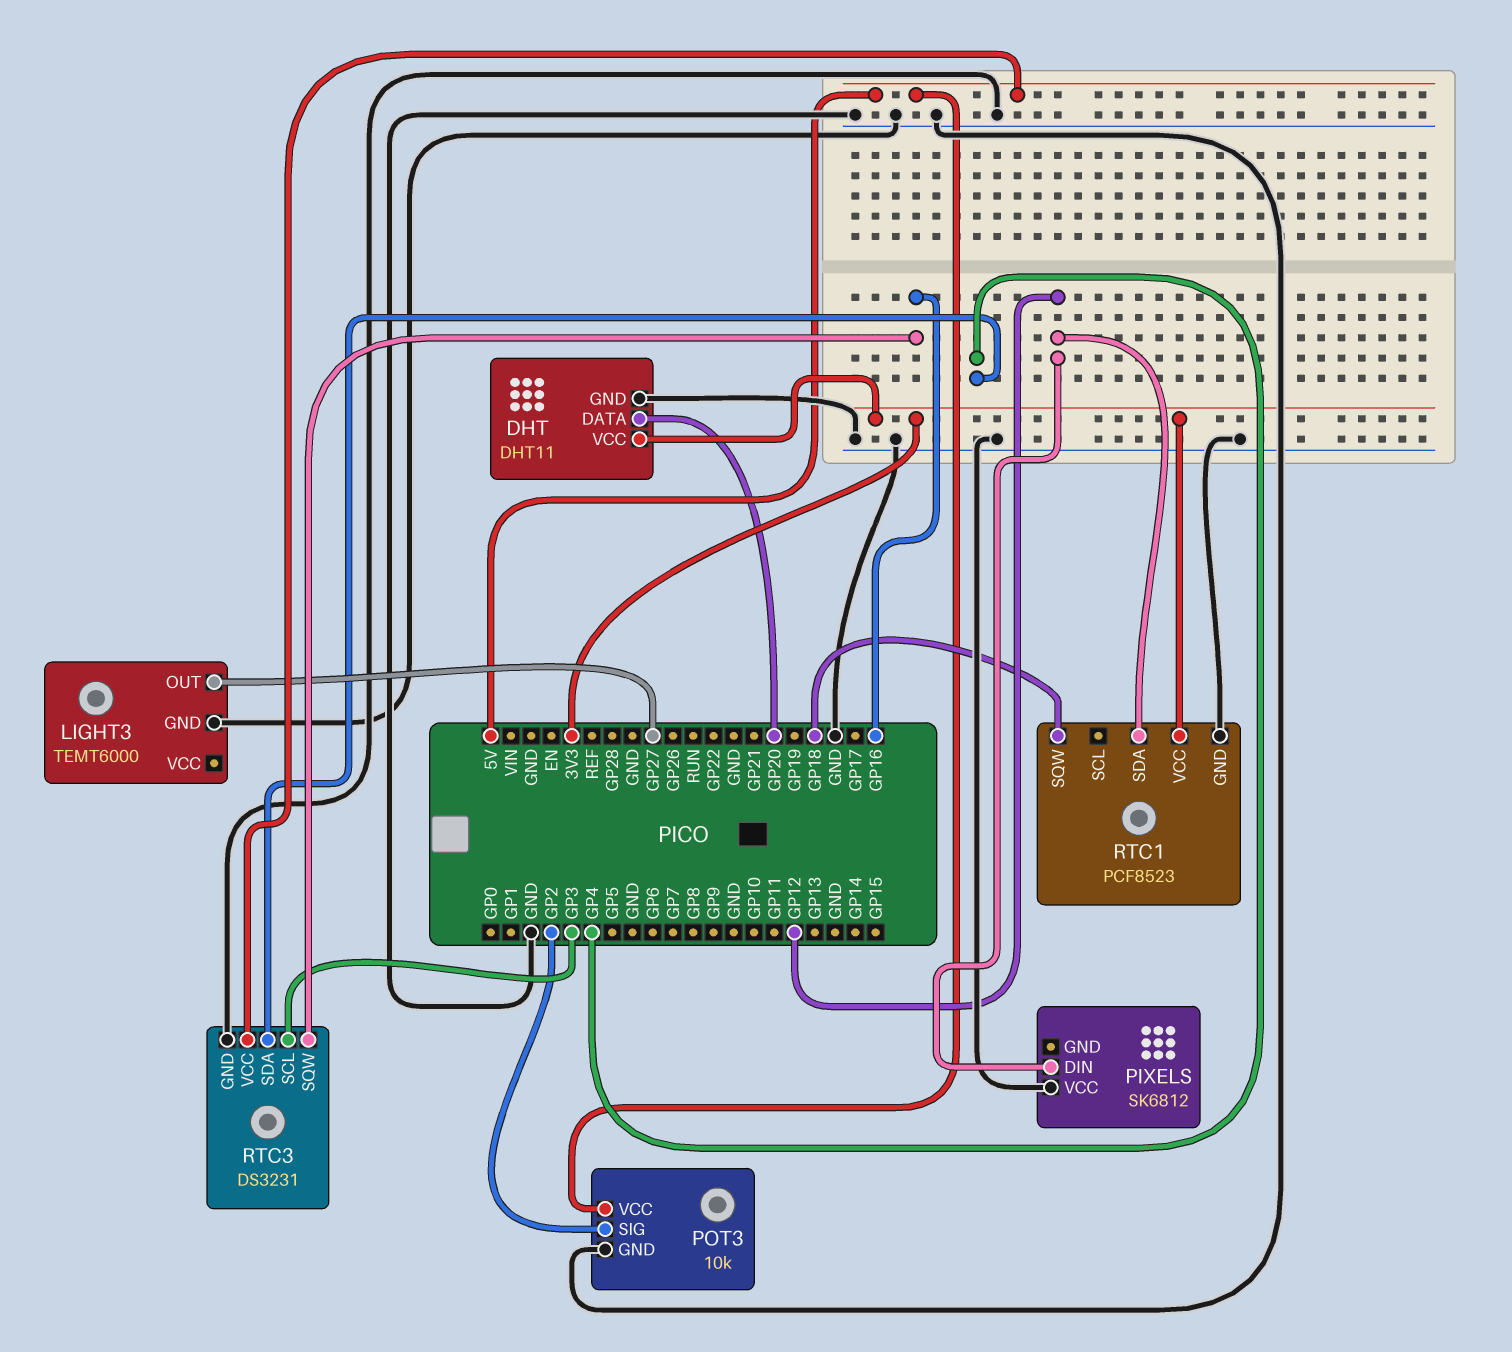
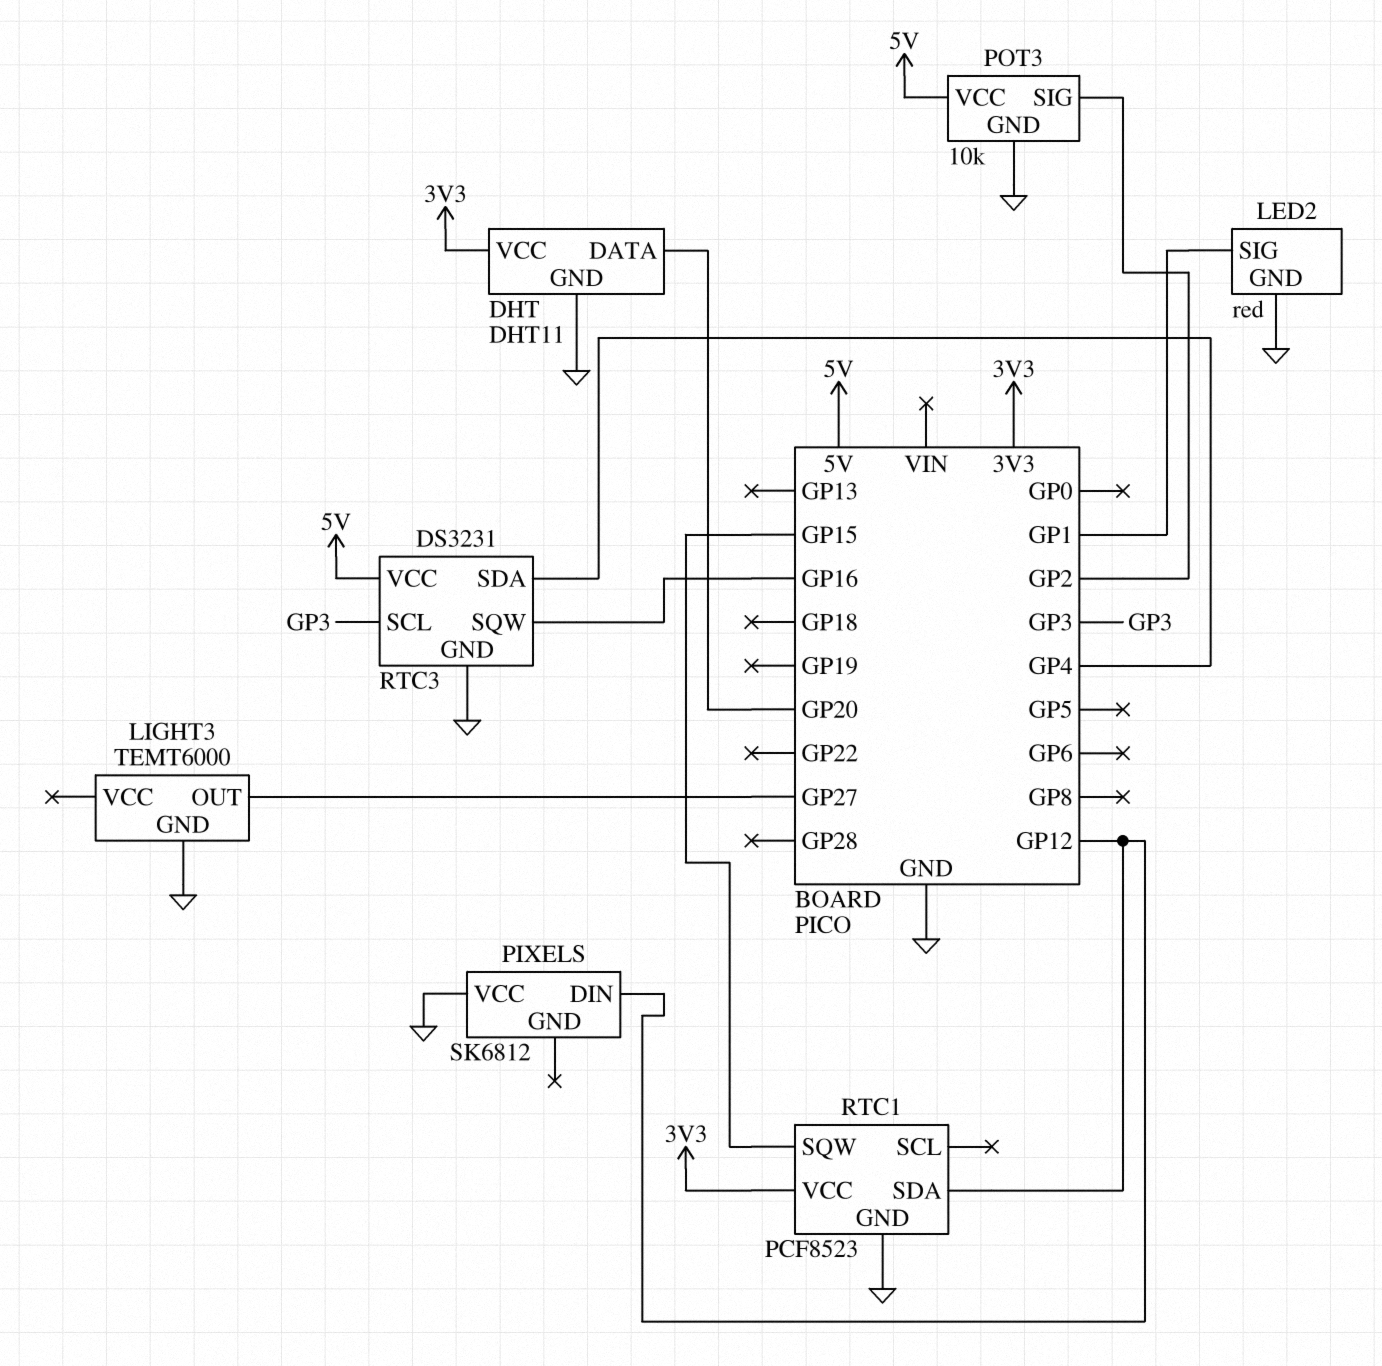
LED2: none -> red
LED2 pin GND: none -> GND
LED2 pin SIG: none -> GP1
RTC1 pin SQW: GP18 -> GP15

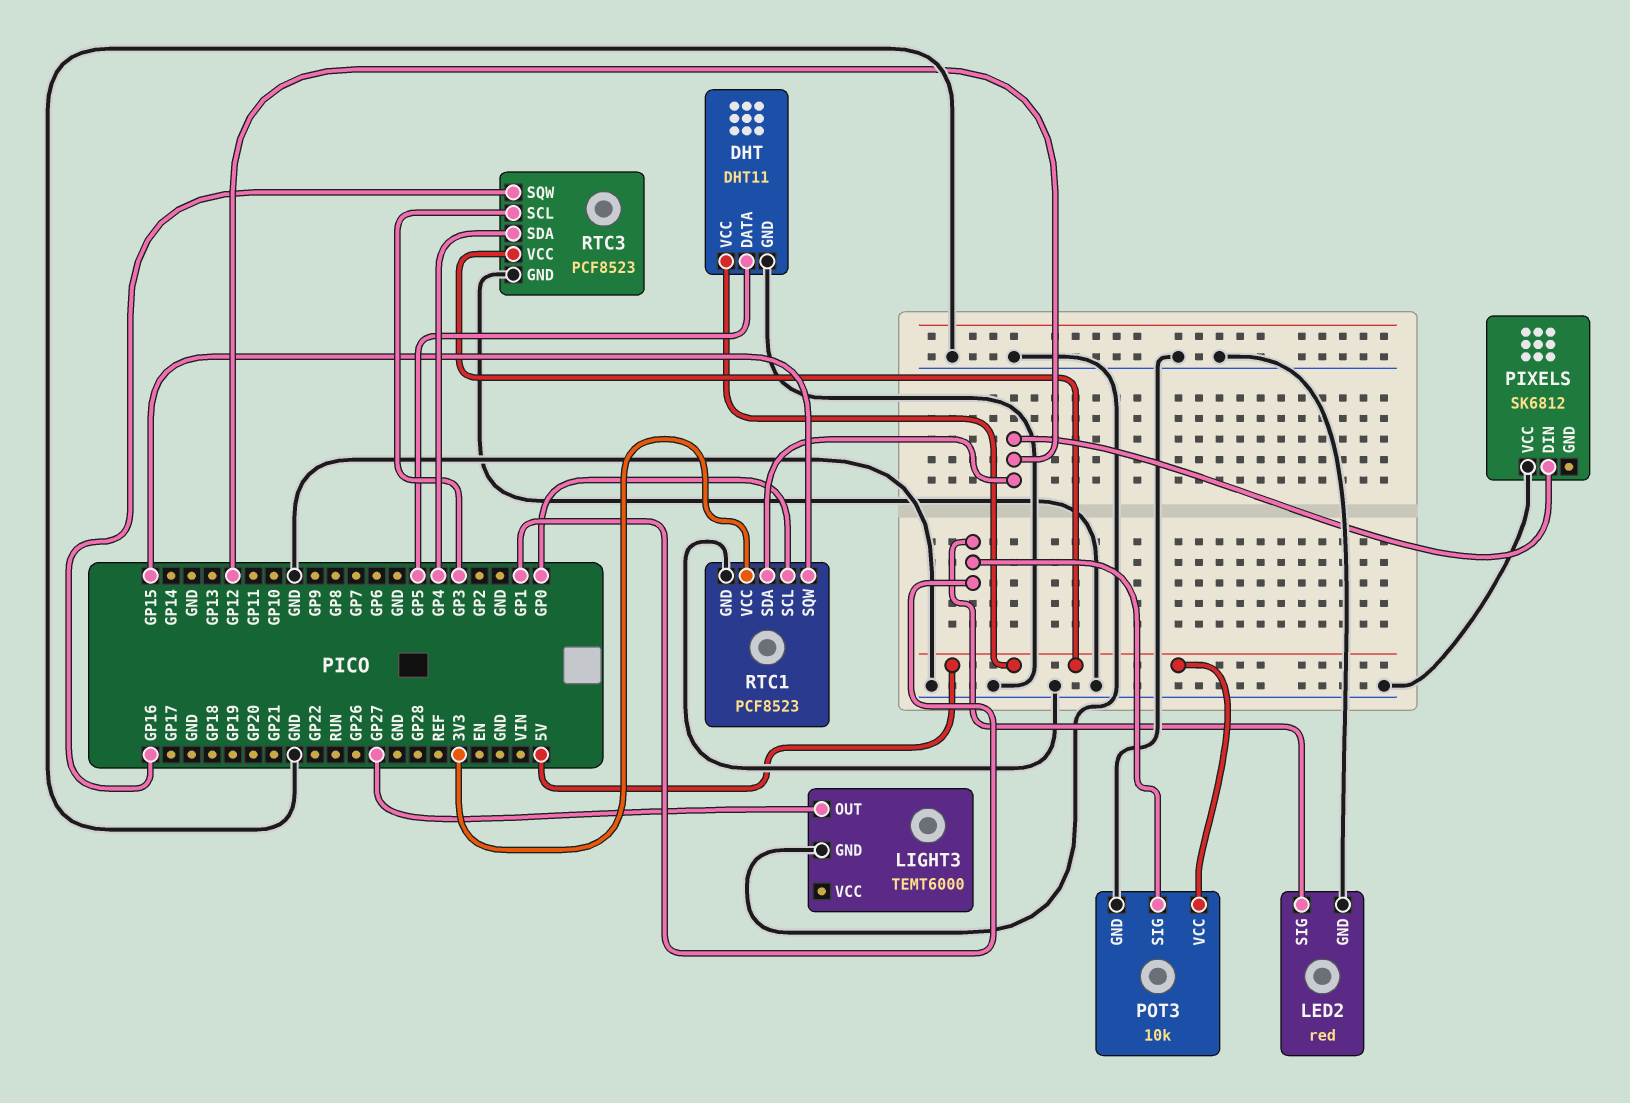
DHT pin DATA: GP20 -> GP5
DHT pin VCC: 3V3 -> 5V
POT3 pin SIG: GP2 -> GP1
RTC1 pin SCL: none -> GP0
RTC3: DS3231 -> PCF8523

